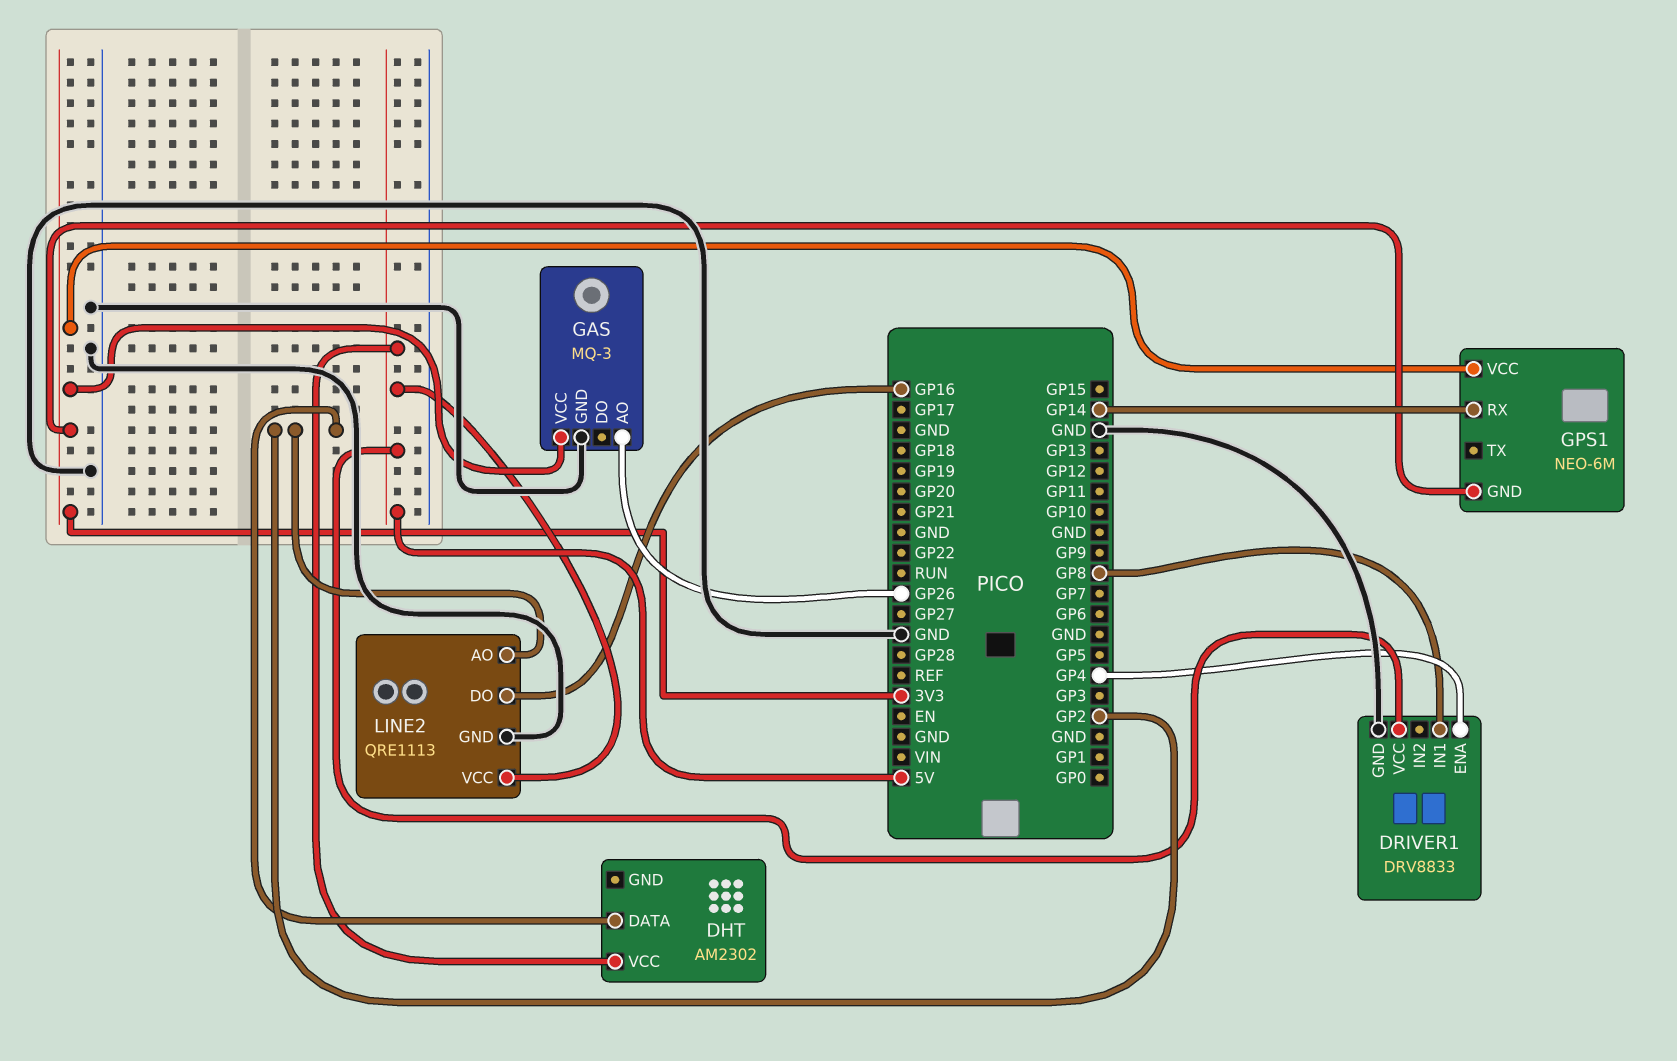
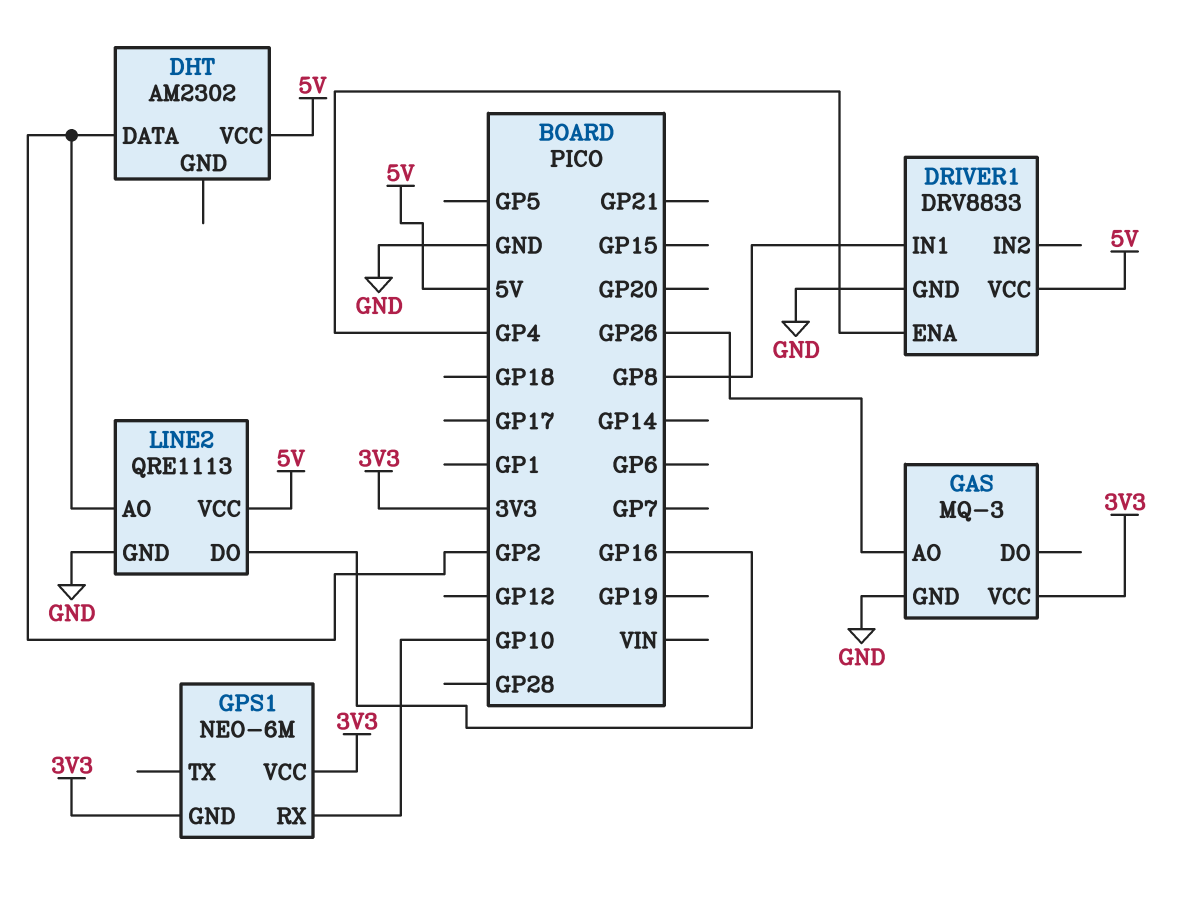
GPS1 pin RX: GP14 -> GP10

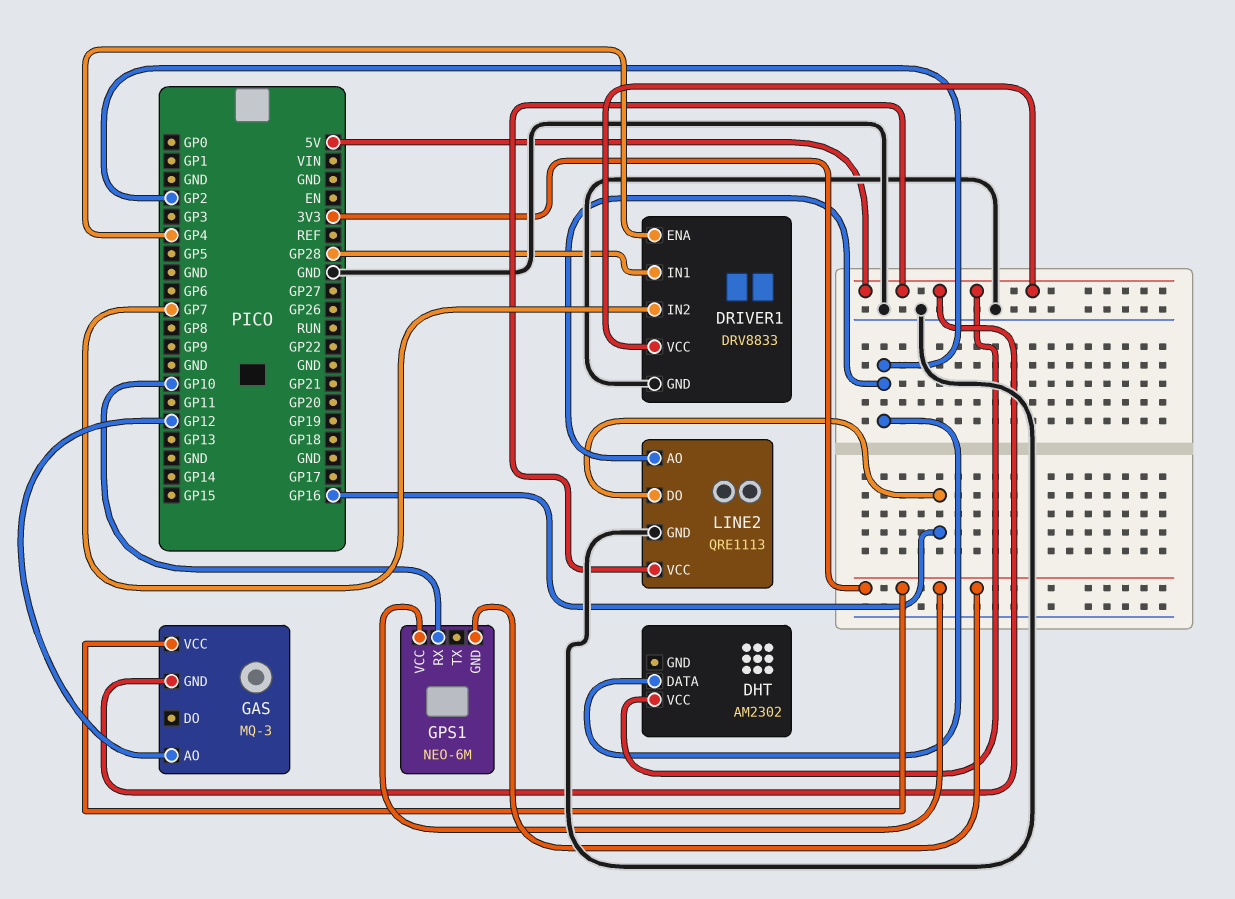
DRIVER1 pin IN1: GP8 -> GP28
DRIVER1 pin IN2: none -> GP7
GAS pin AO: GP26 -> GP12
GAS pin GND: GND -> 5V

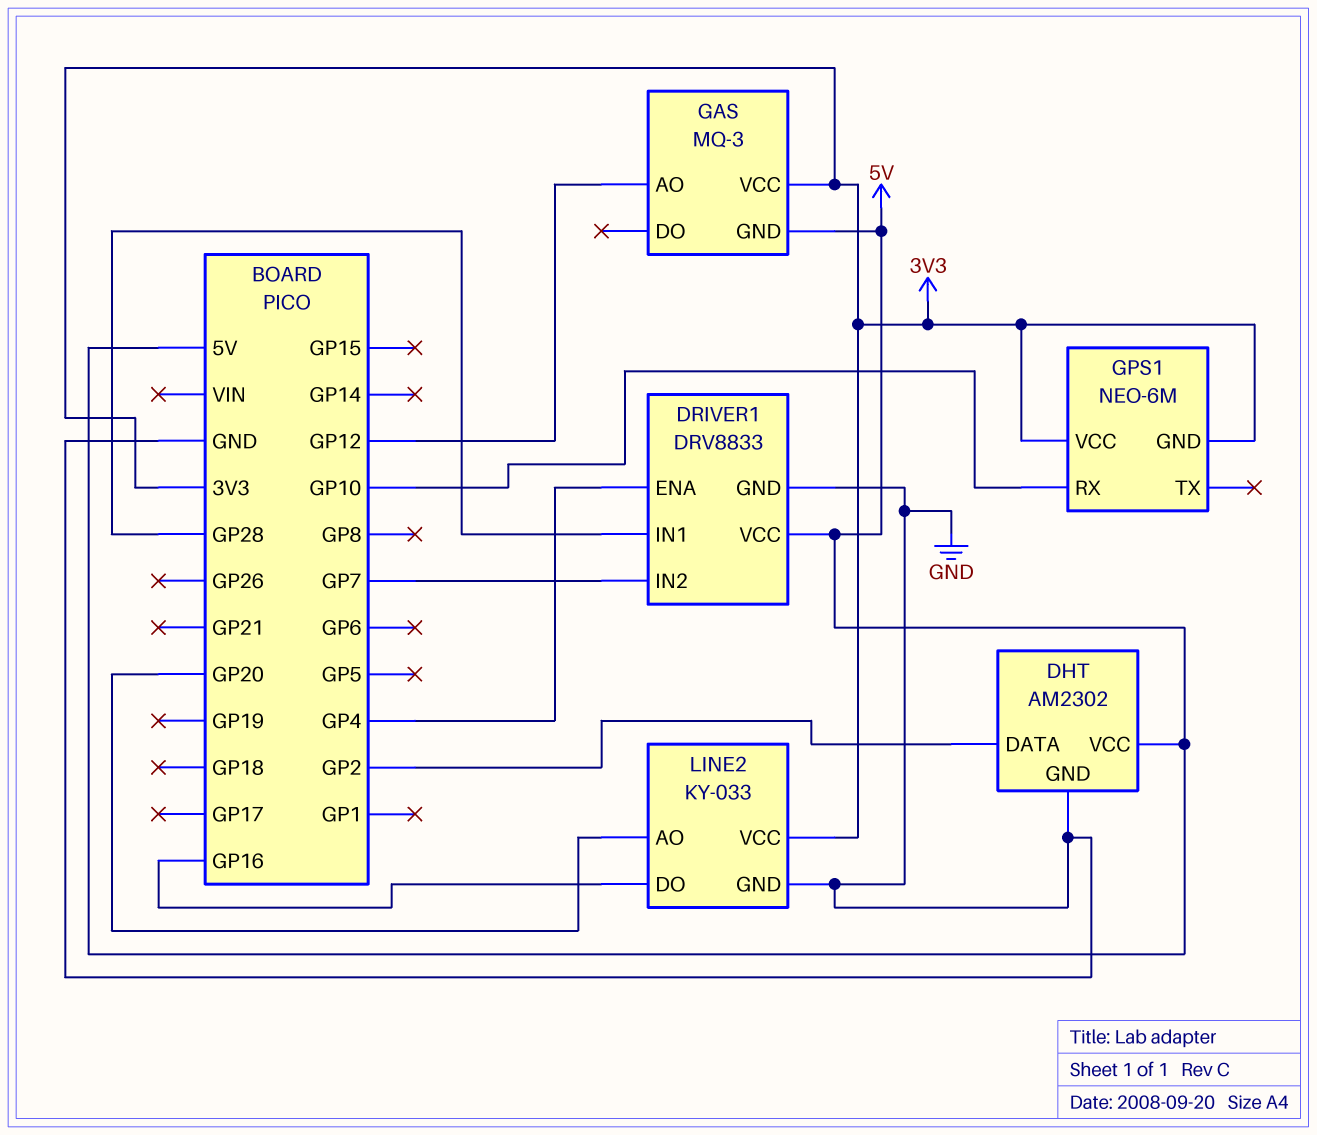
DHT pin GND: none -> GND
LINE2: QRE1113 -> KY-033
LINE2 pin AO: GP2 -> GP20
LINE2 pin VCC: 5V -> 3V3

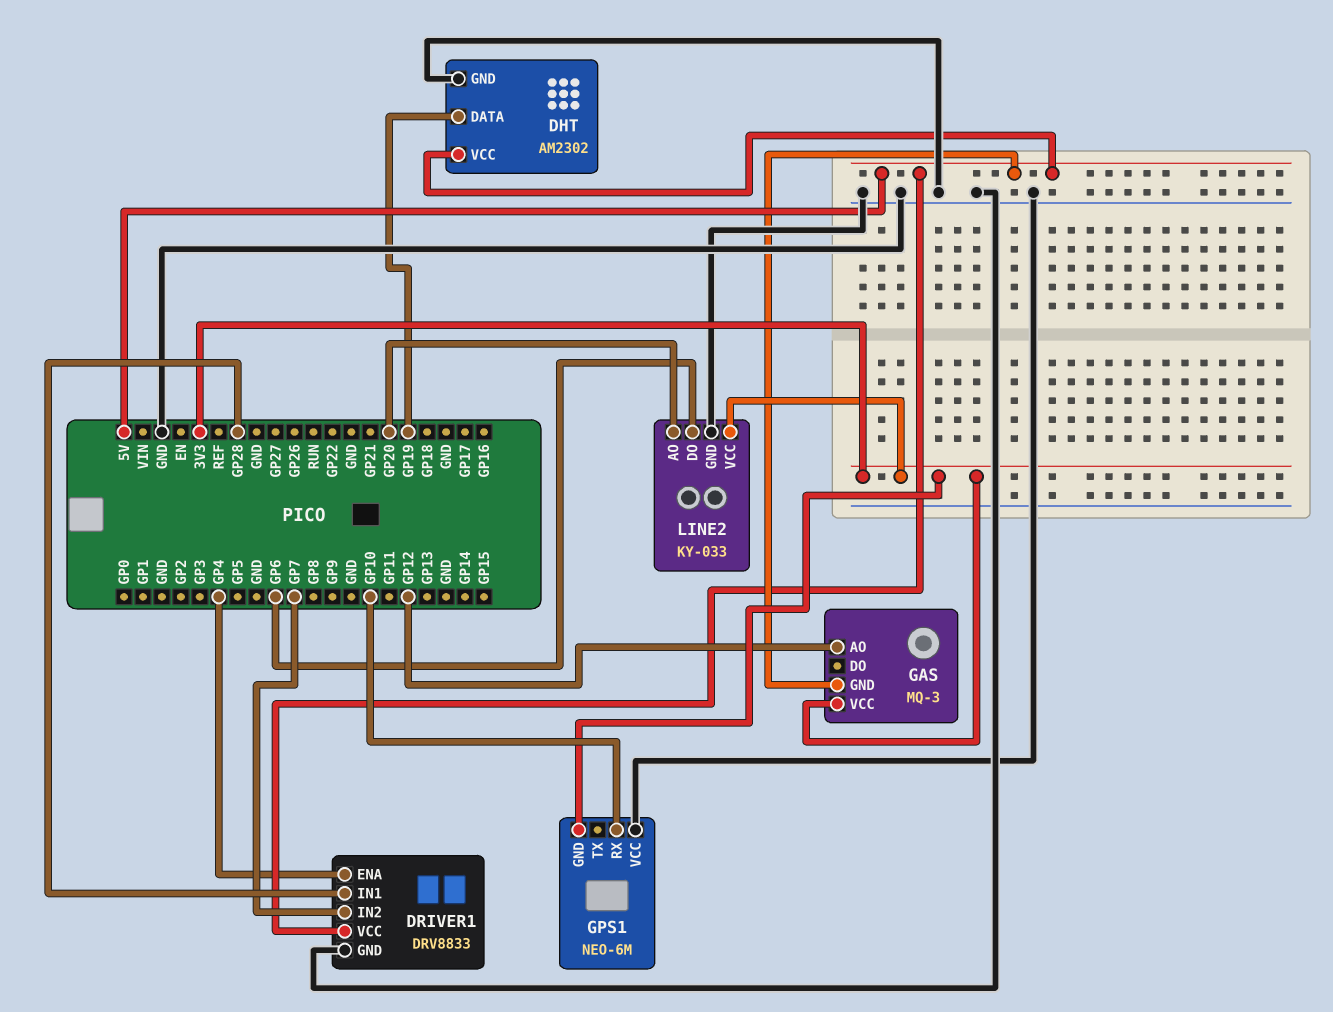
DHT pin DATA: GP2 -> GP19
GPS1 pin VCC: 3V3 -> GND
LINE2 pin DO: GP16 -> GP6

